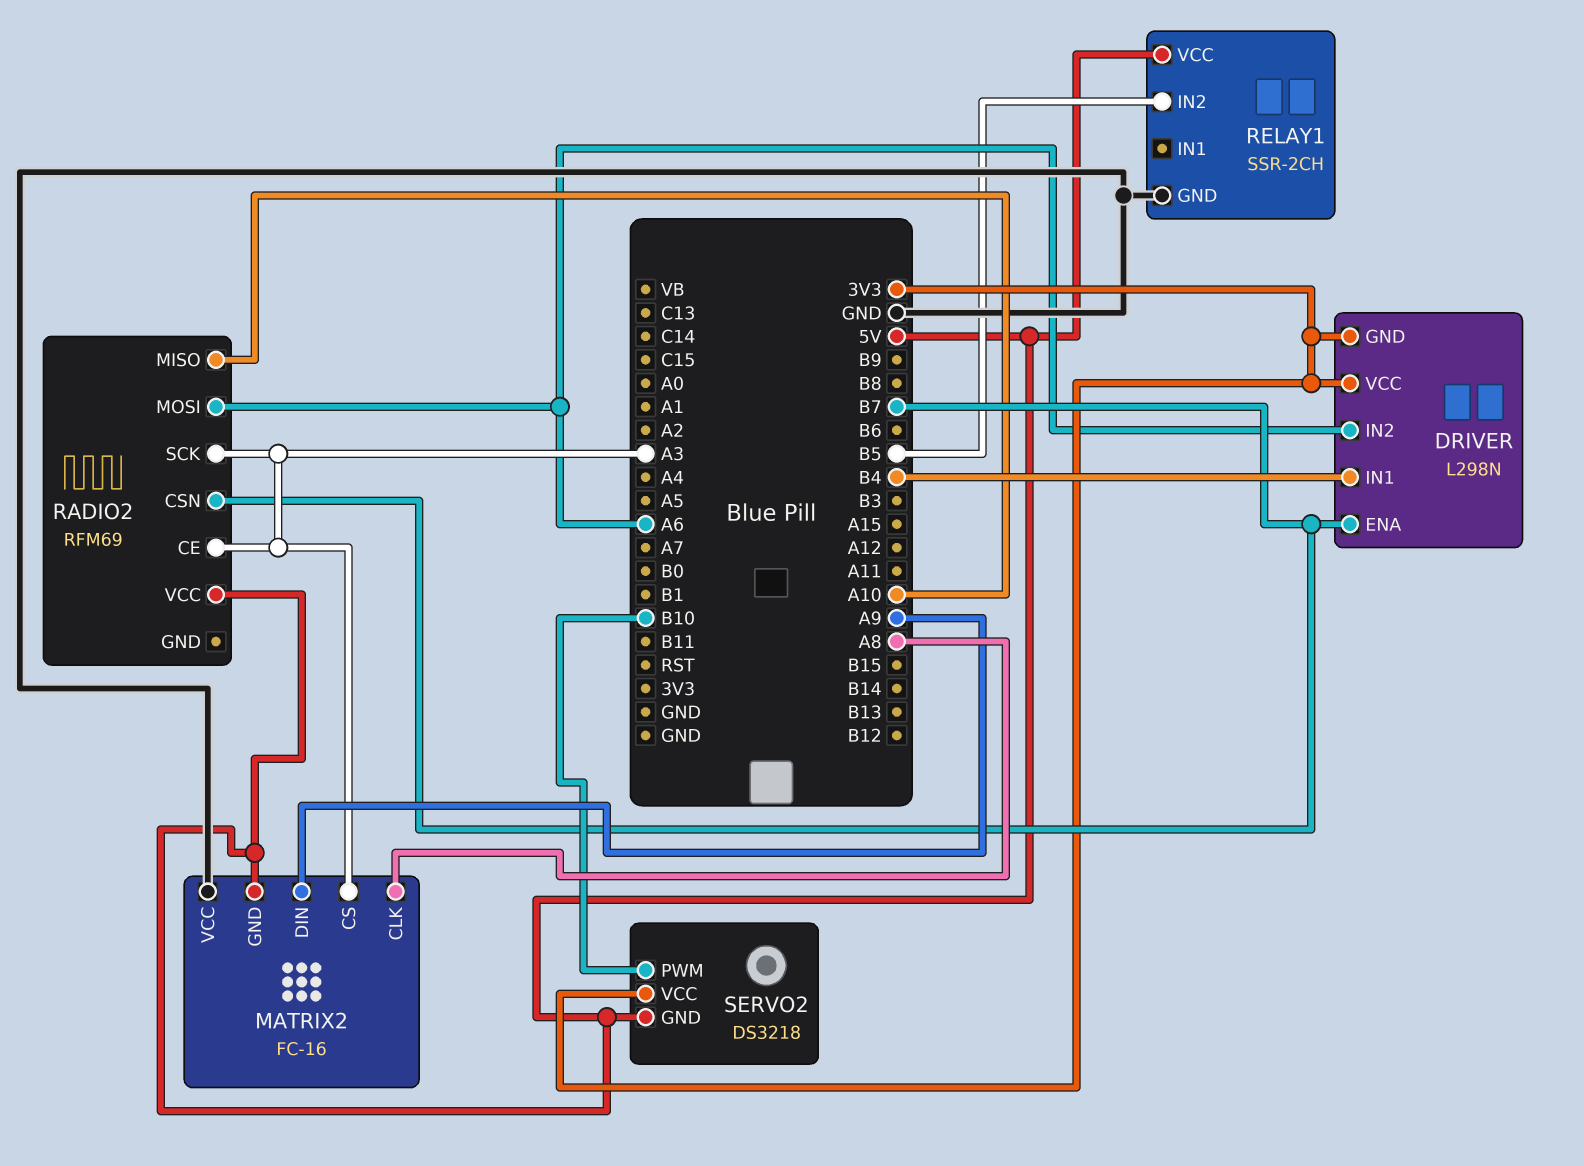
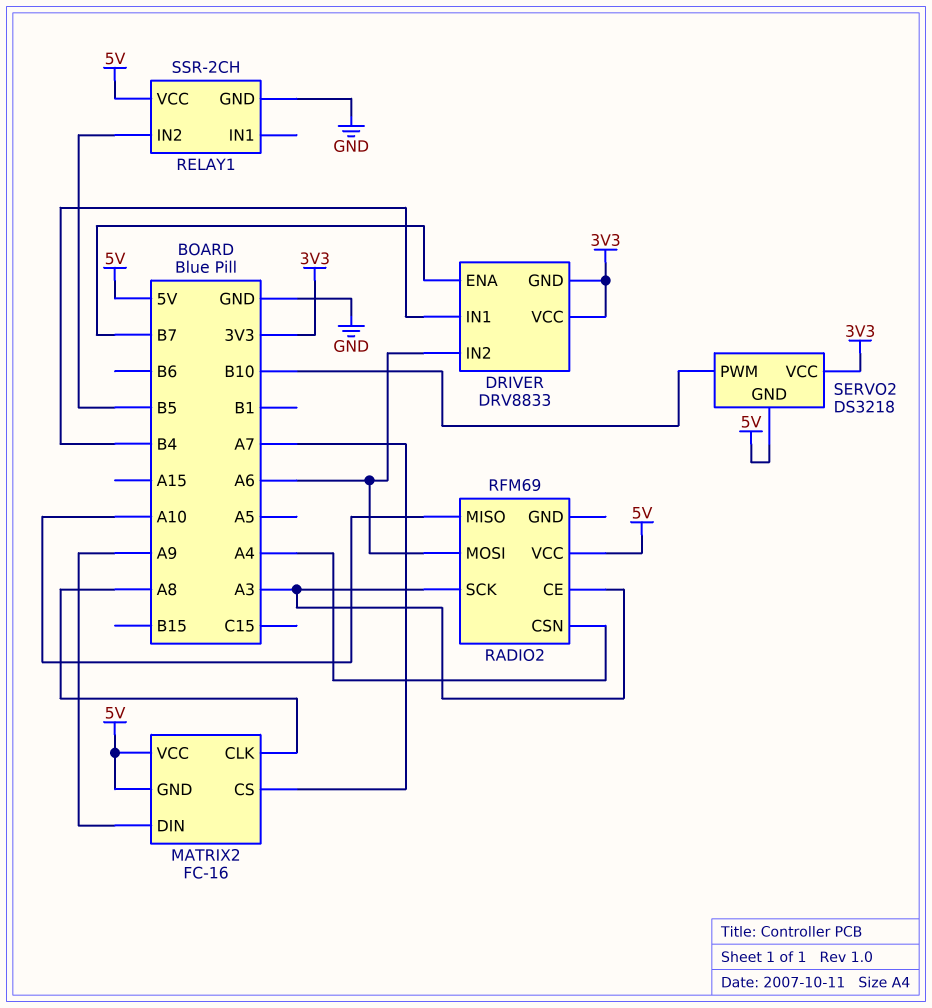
DRIVER: L298N -> DRV8833
MATRIX2 pin CS: A3 -> A7
MATRIX2 pin VCC: GND -> 5V
RADIO2 pin CSN: B7 -> A4

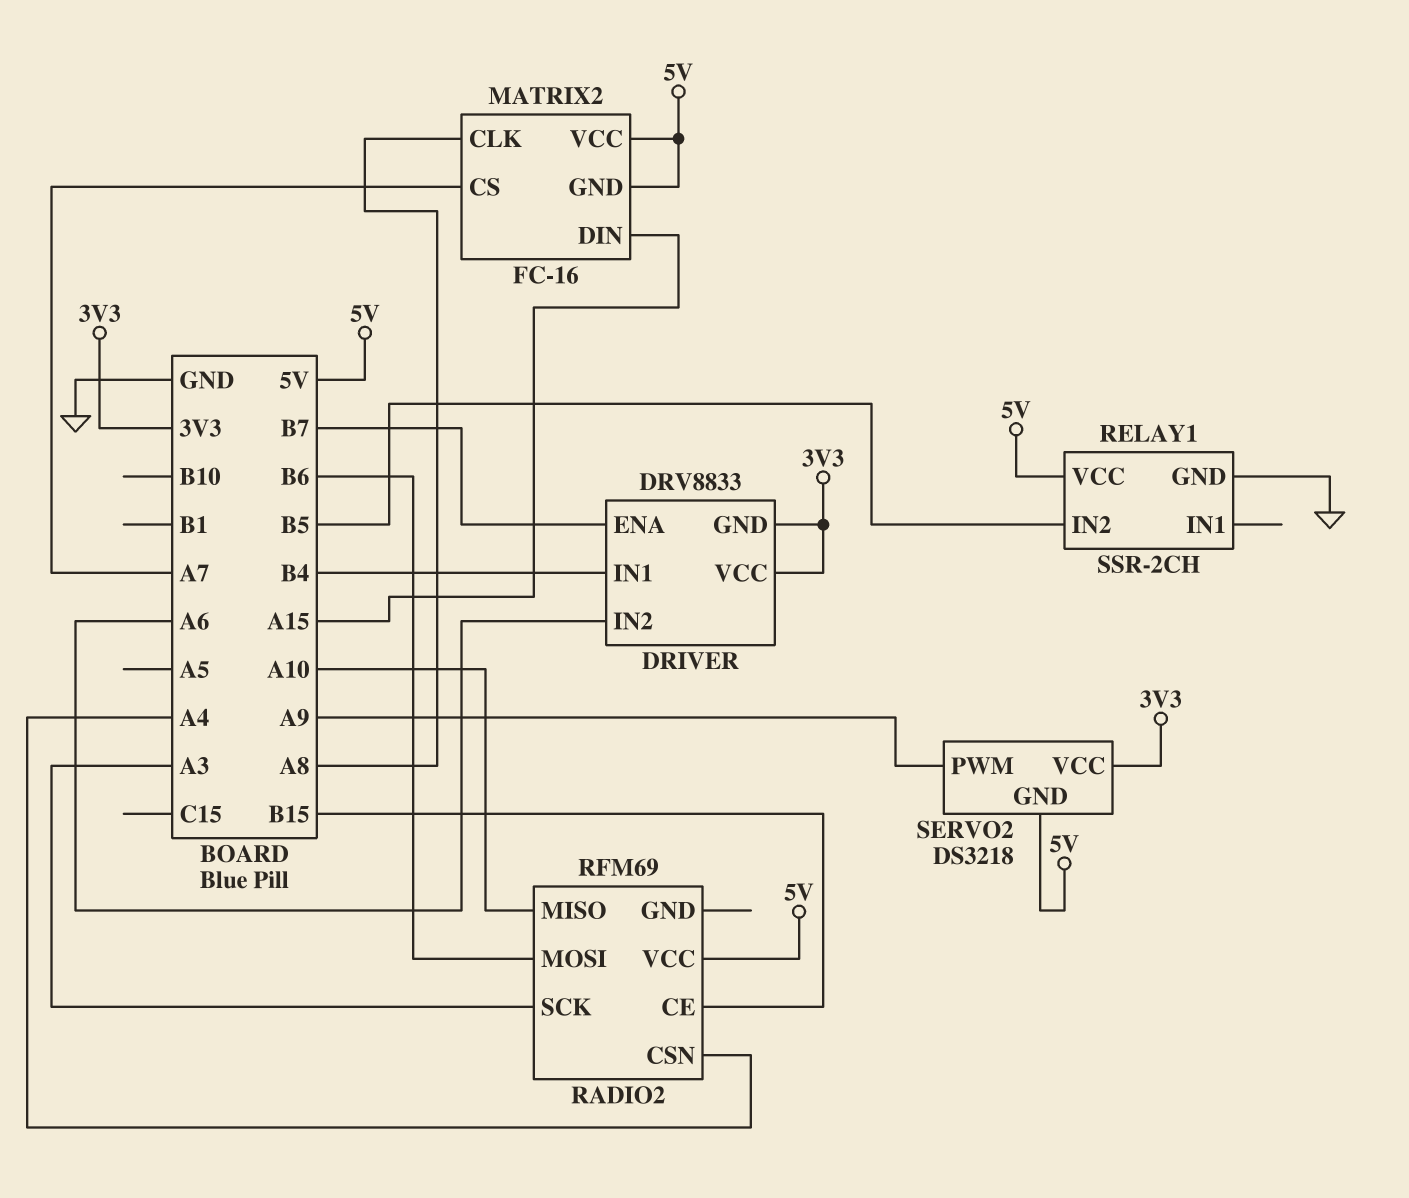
MATRIX2 pin DIN: A9 -> A15
RADIO2 pin CE: A3 -> B15
RADIO2 pin MOSI: A6 -> B6
SERVO2 pin PWM: B10 -> A9

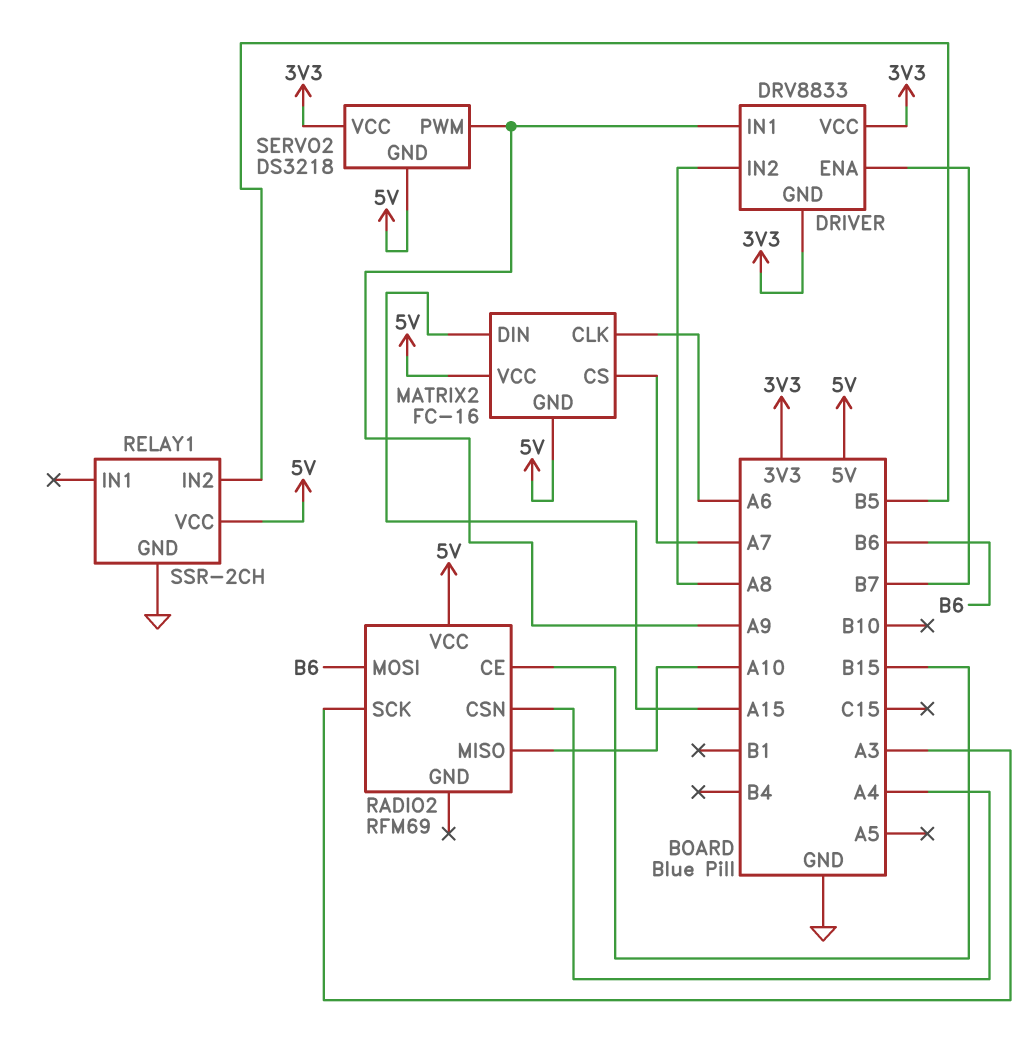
DRIVER pin IN1: B4 -> A9
DRIVER pin IN2: A6 -> A8
MATRIX2 pin CLK: A8 -> A6

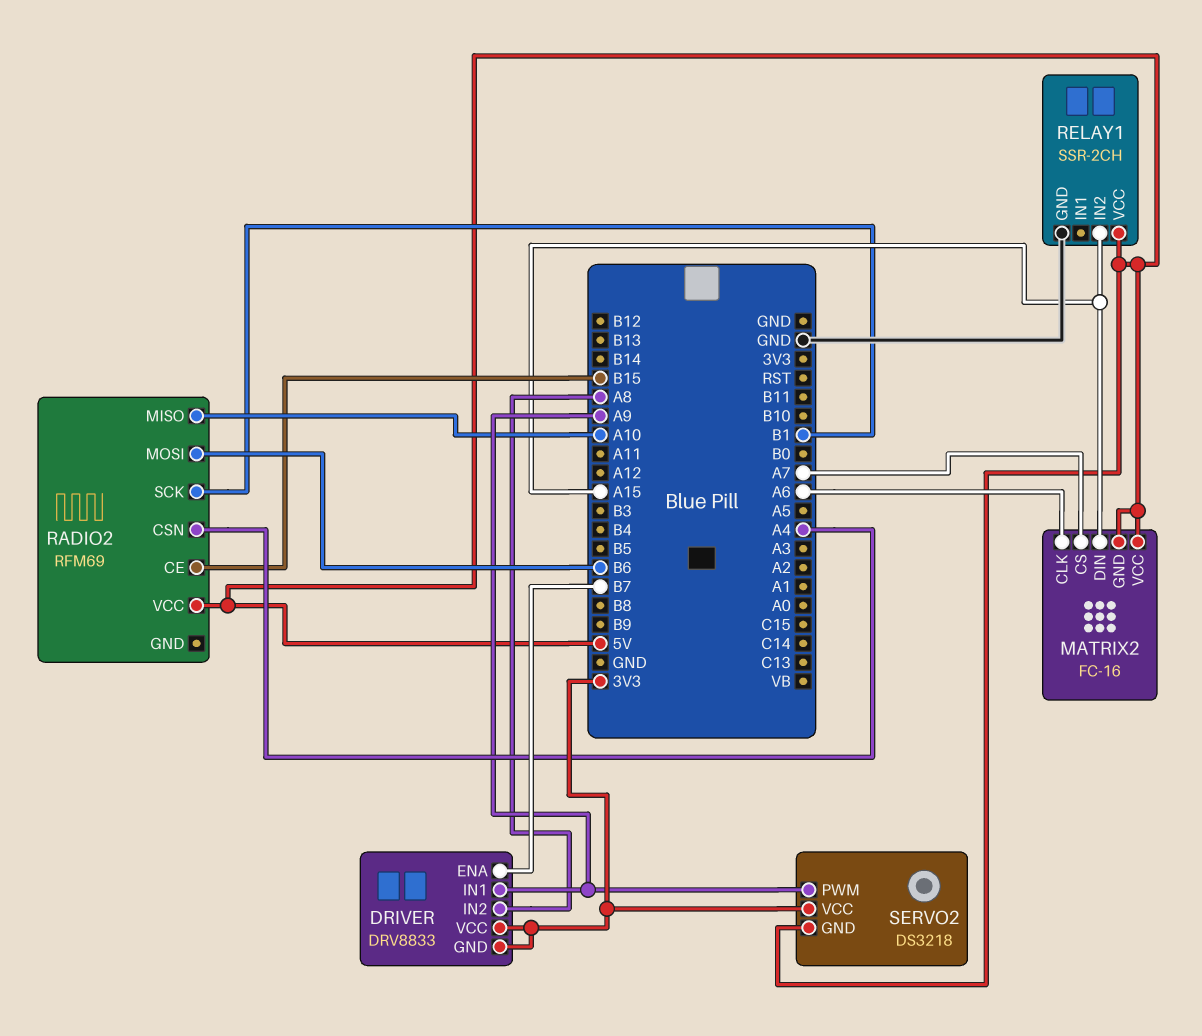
RADIO2 pin SCK: A3 -> B1
RELAY1 pin IN2: B5 -> A15

